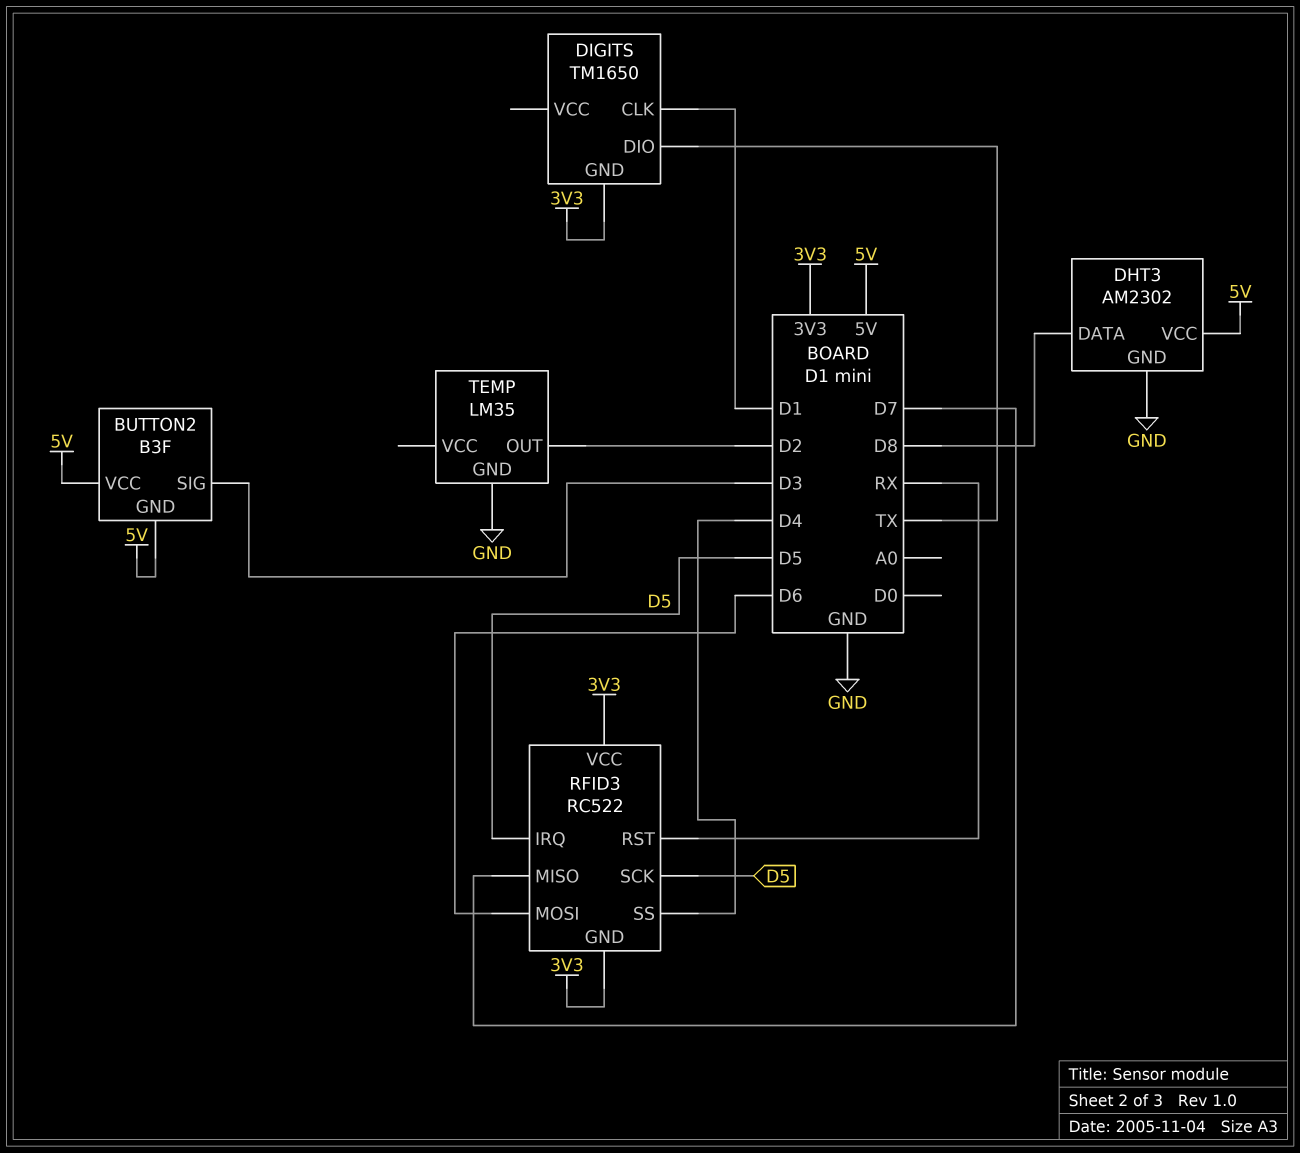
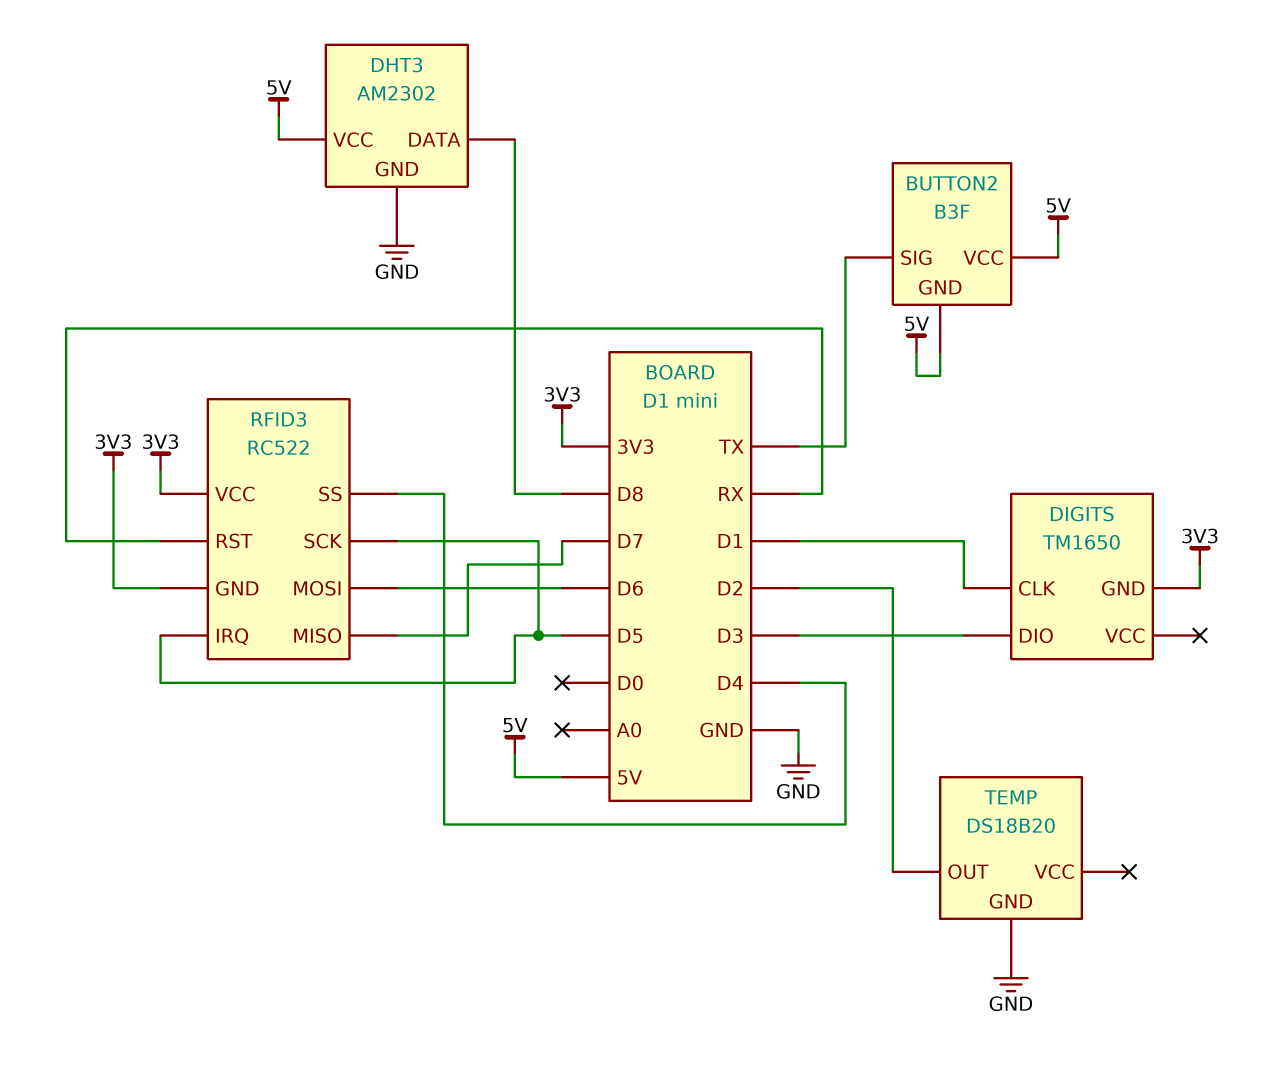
BUTTON2 pin SIG: D3 -> TX
DIGITS pin DIO: TX -> D3
TEMP: LM35 -> DS18B20

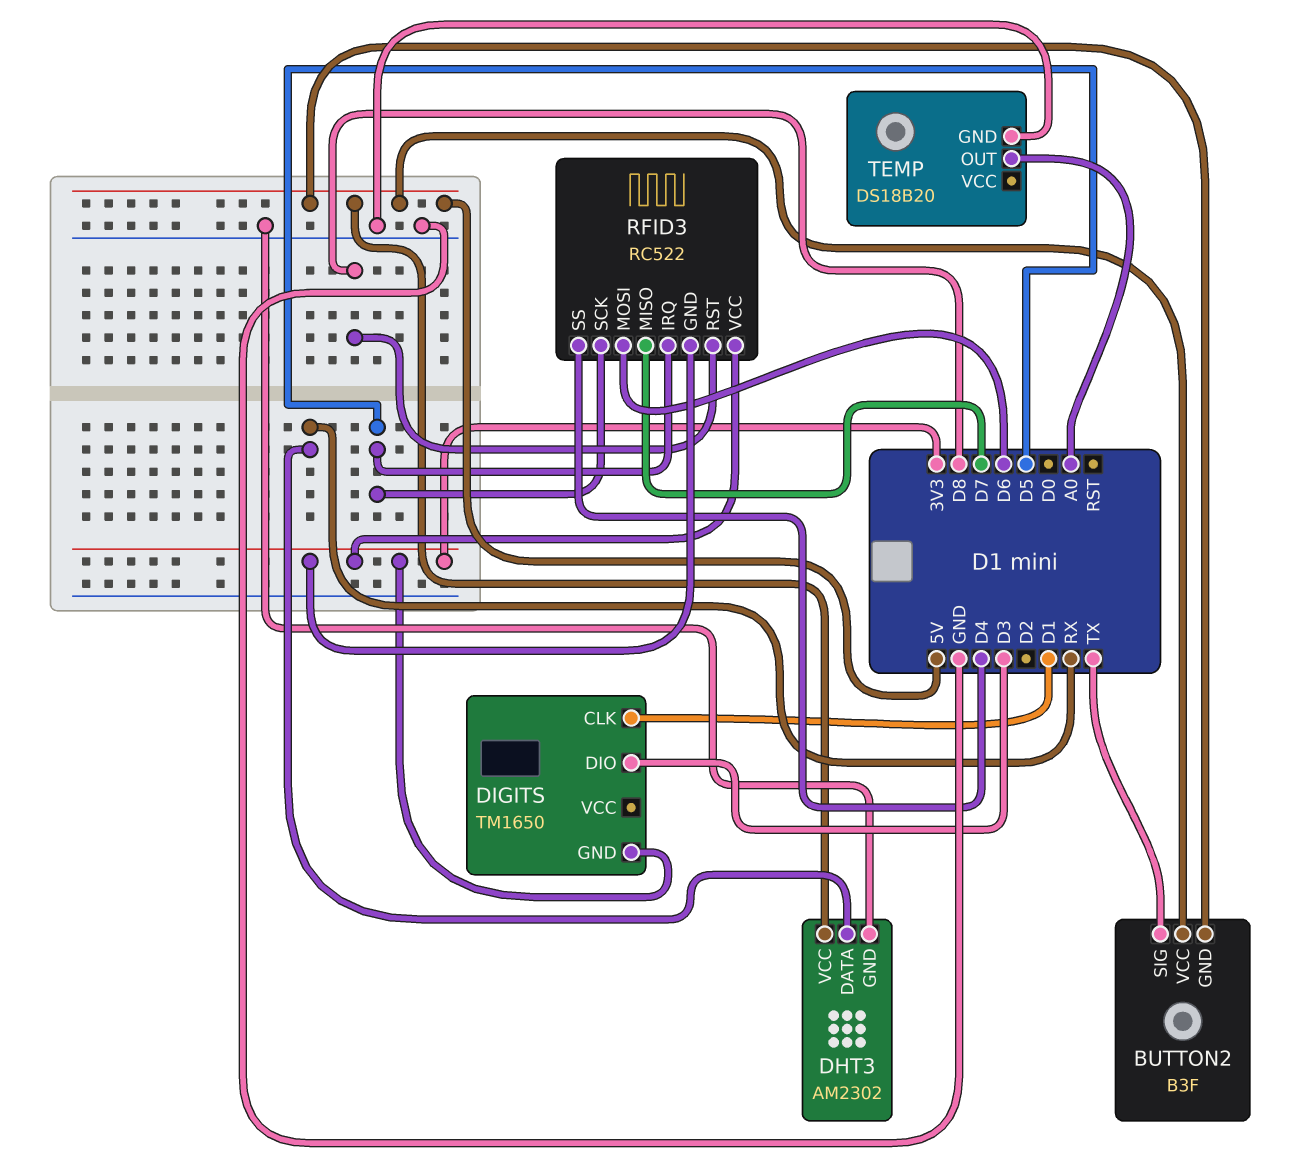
DHT3 pin DATA: D8 -> RX
RFID3 pin RST: RX -> D8
TEMP pin OUT: D2 -> A0

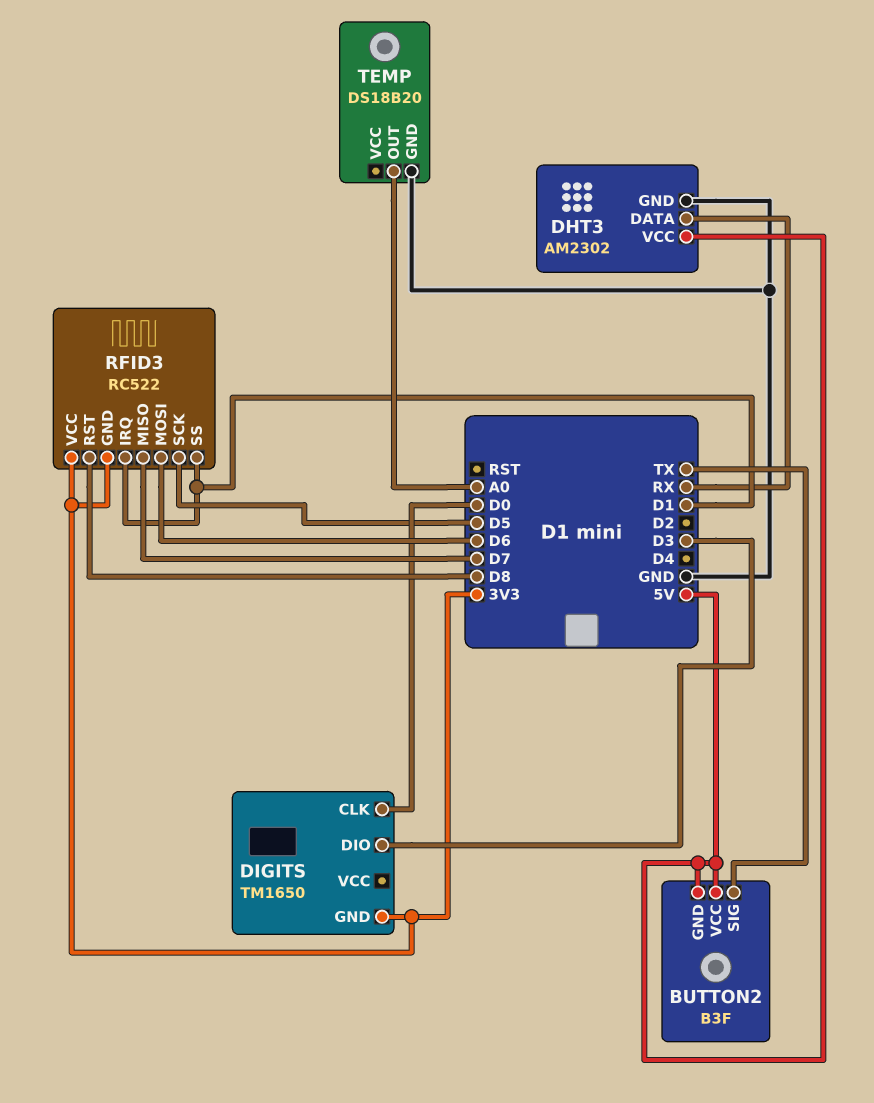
DIGITS pin CLK: D1 -> D0
RFID3 pin IRQ: D5 -> D1
RFID3 pin SS: D4 -> D1

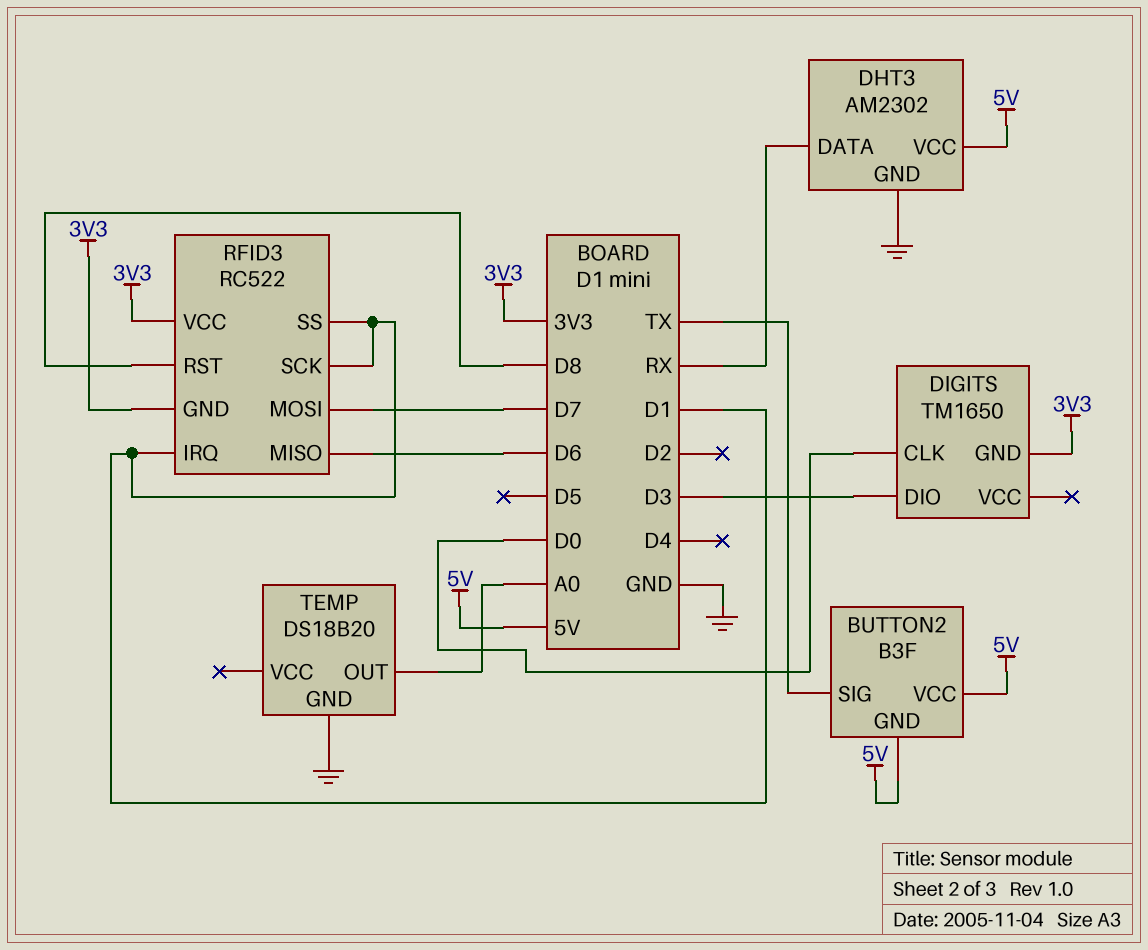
RFID3 pin MISO: D7 -> D6
RFID3 pin MOSI: D6 -> D7
RFID3 pin SCK: D5 -> D1

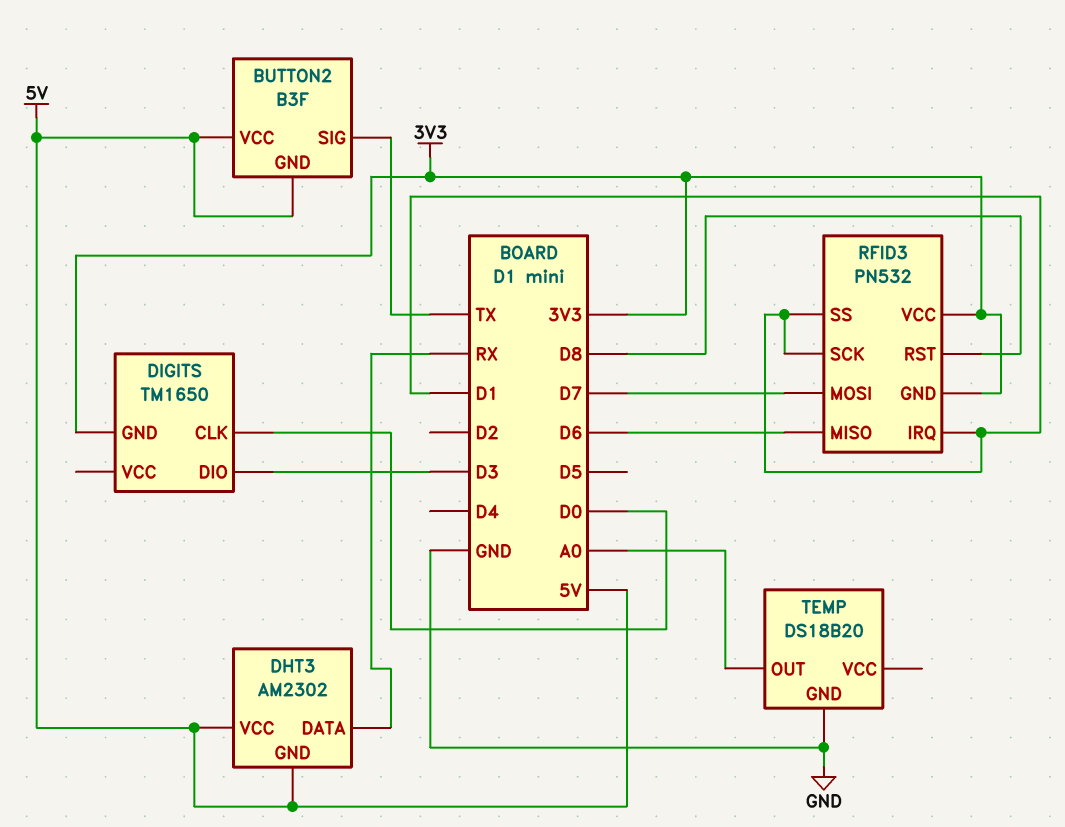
DHT3 pin GND: GND -> 5V
RFID3: RC522 -> PN532

